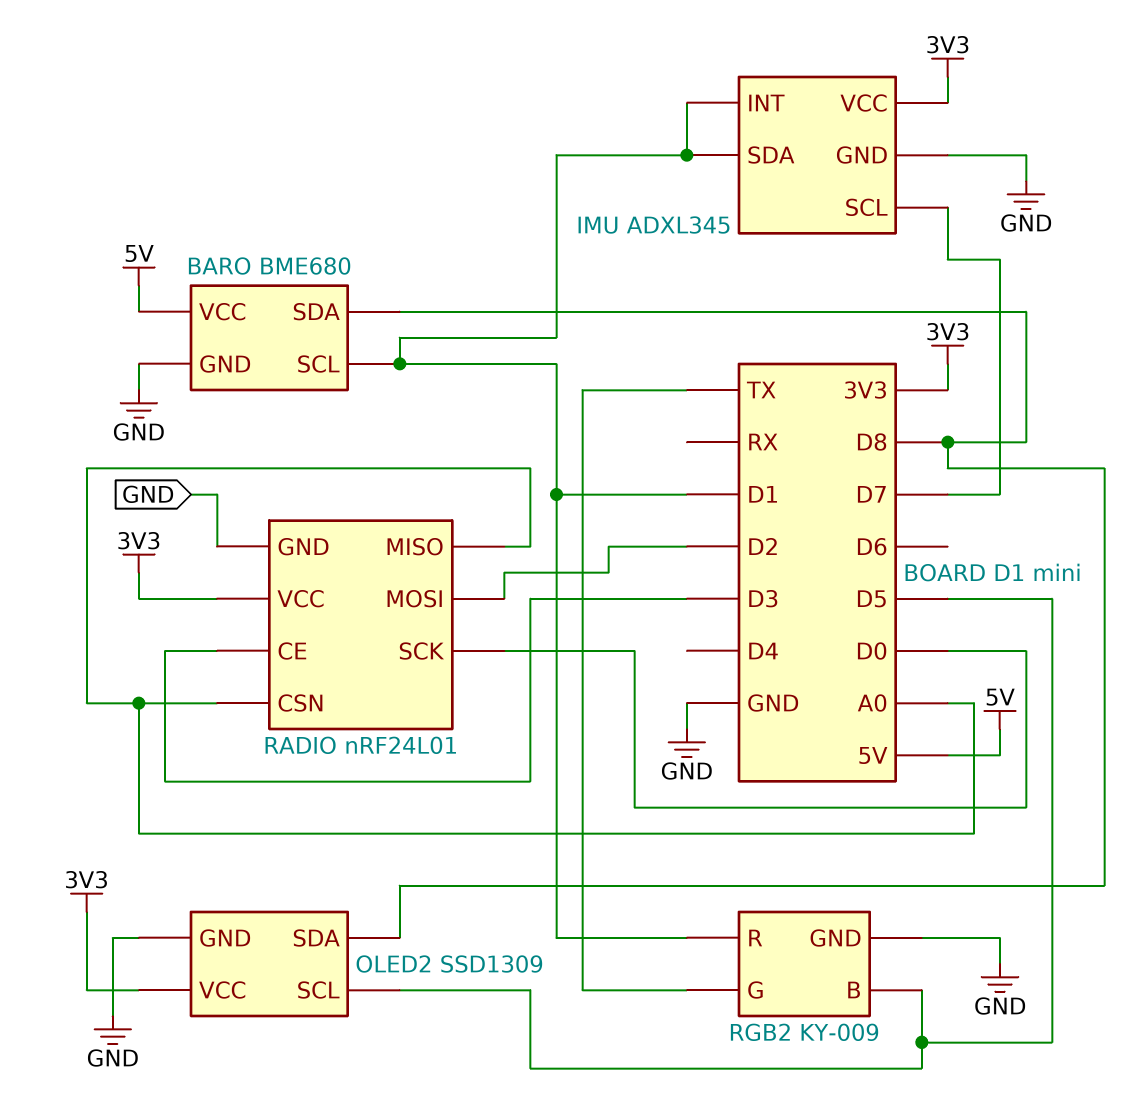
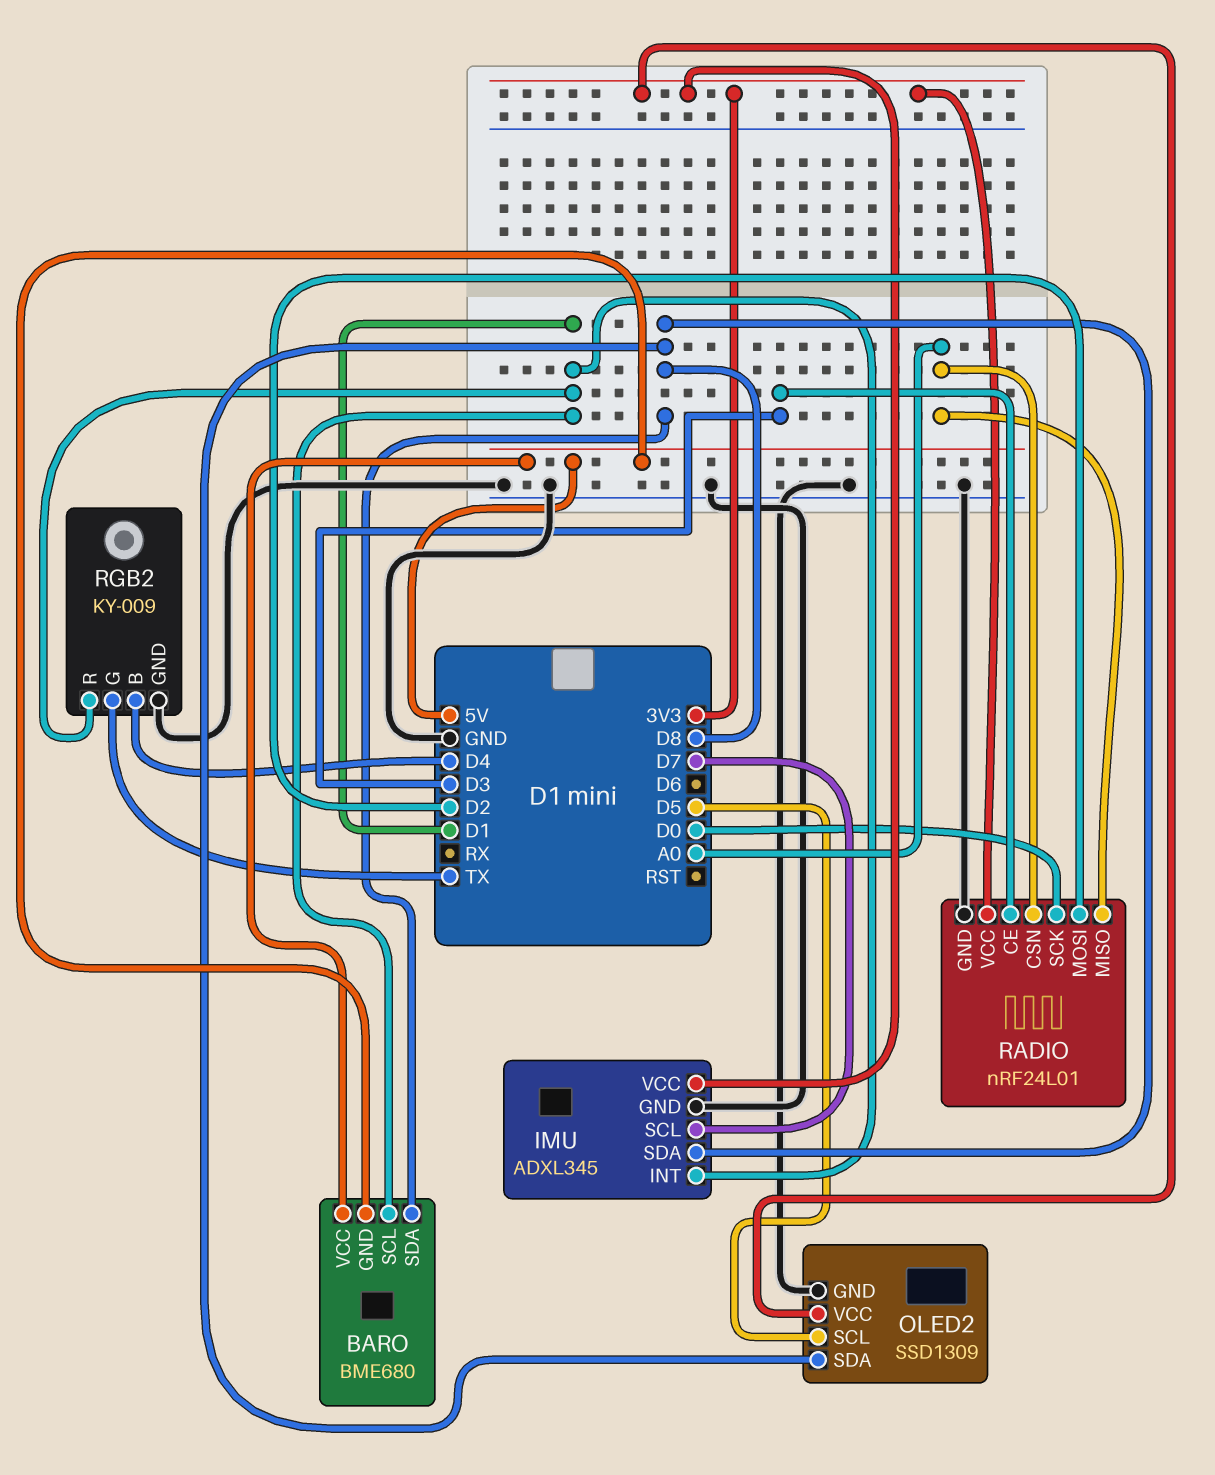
BARO pin GND: GND -> 5V
IMU pin SDA: D1 -> D8
RGB2 pin B: D5 -> D4

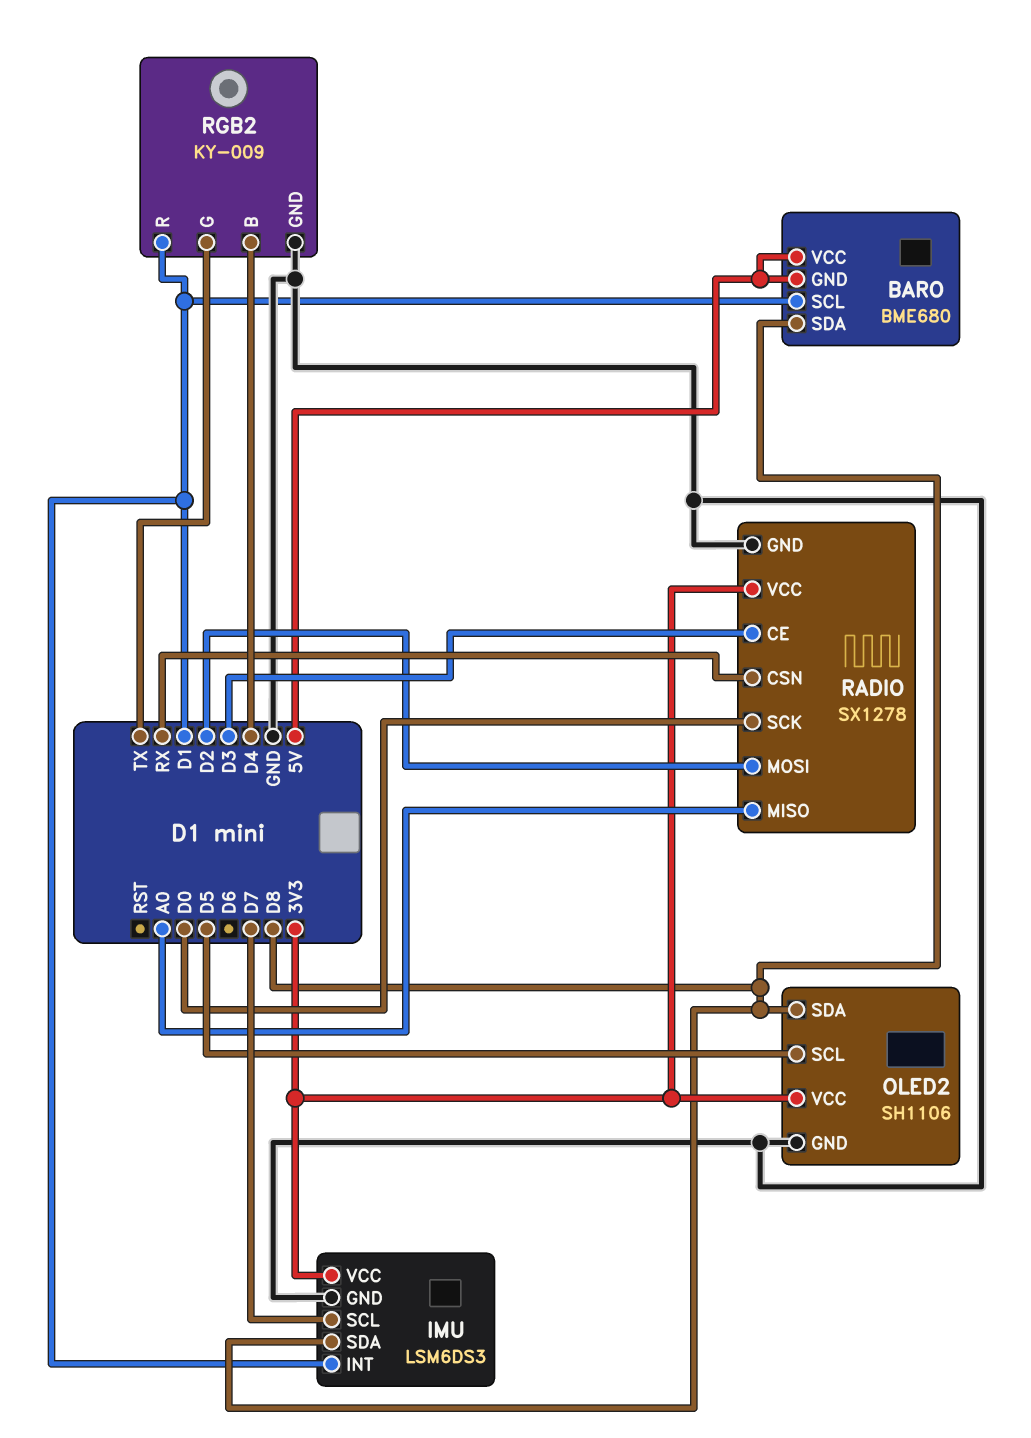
IMU: ADXL345 -> LSM6DS3
OLED2: SSD1309 -> SH1106
RADIO: nRF24L01 -> SX1278
RADIO pin CSN: A0 -> RX

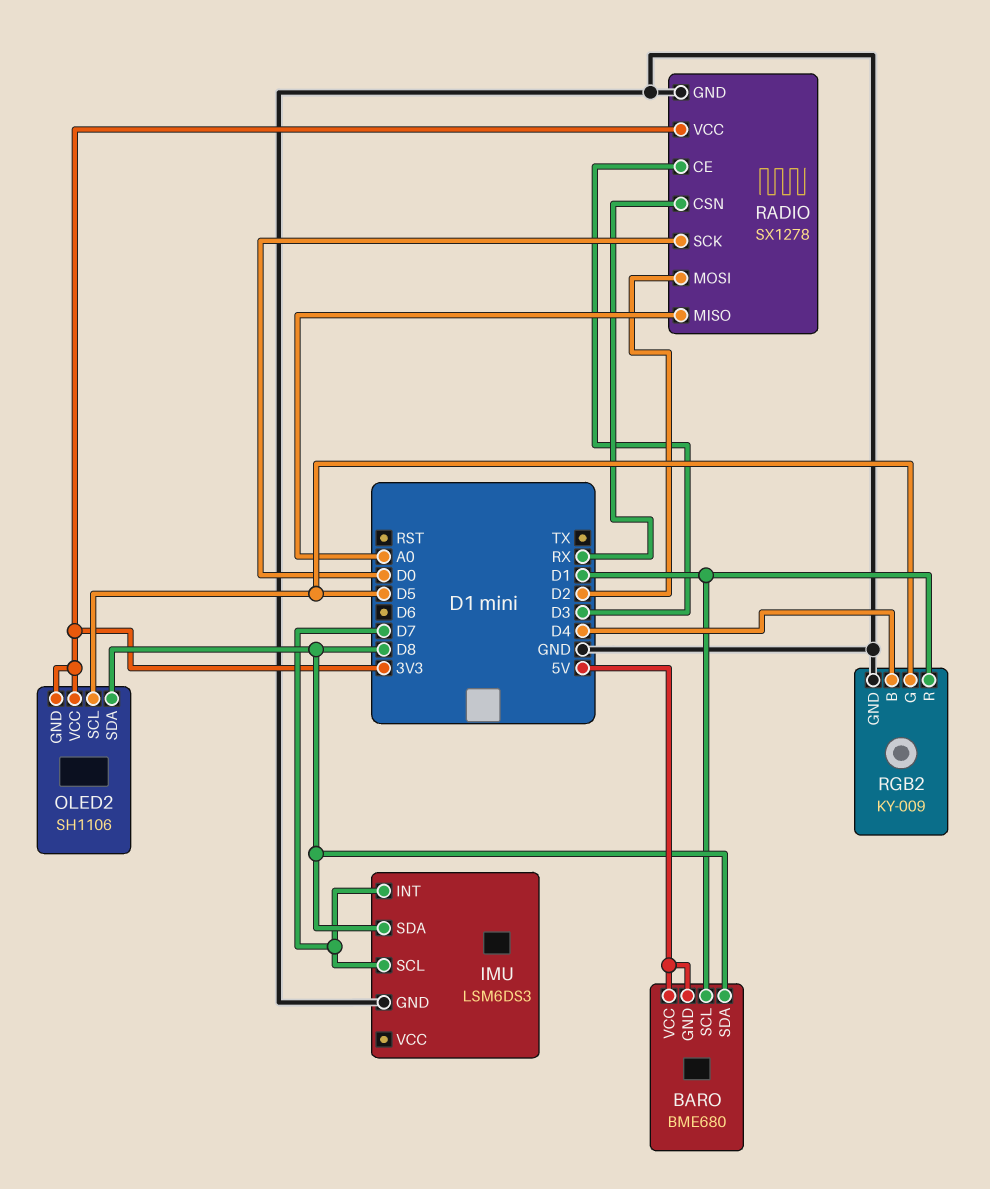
IMU pin INT: D1 -> D7
IMU pin VCC: 3V3 -> none
OLED2 pin GND: GND -> 3V3
RGB2 pin G: TX -> D5

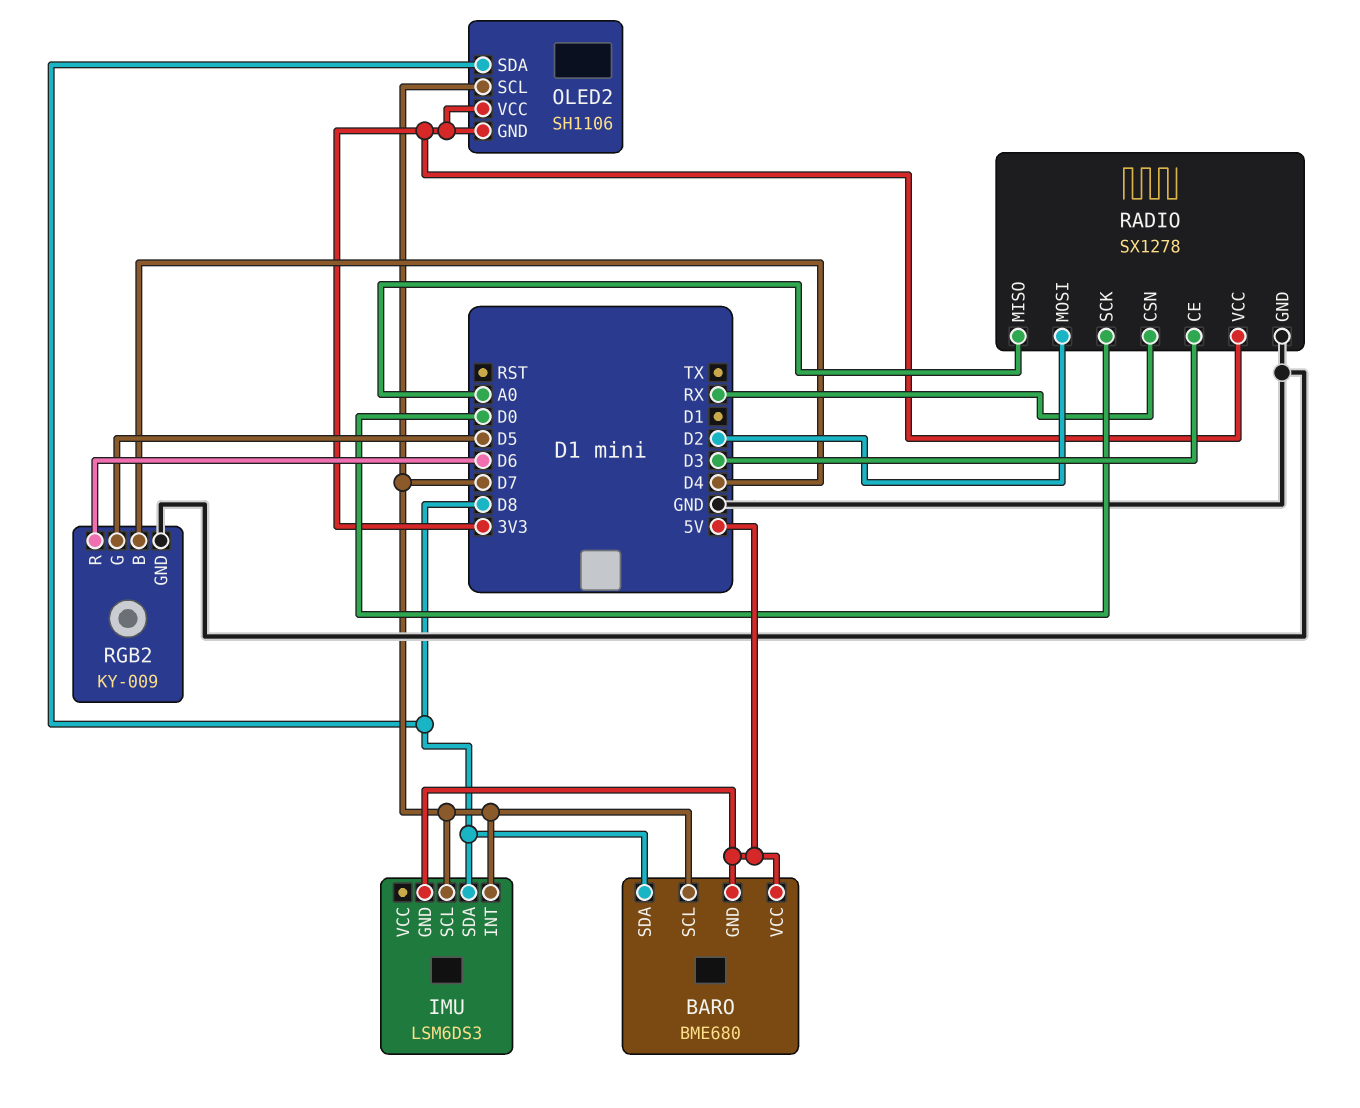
BARO pin SCL: D1 -> D7
IMU pin GND: GND -> 5V
OLED2 pin SCL: D5 -> D7
RGB2 pin R: D1 -> D6

